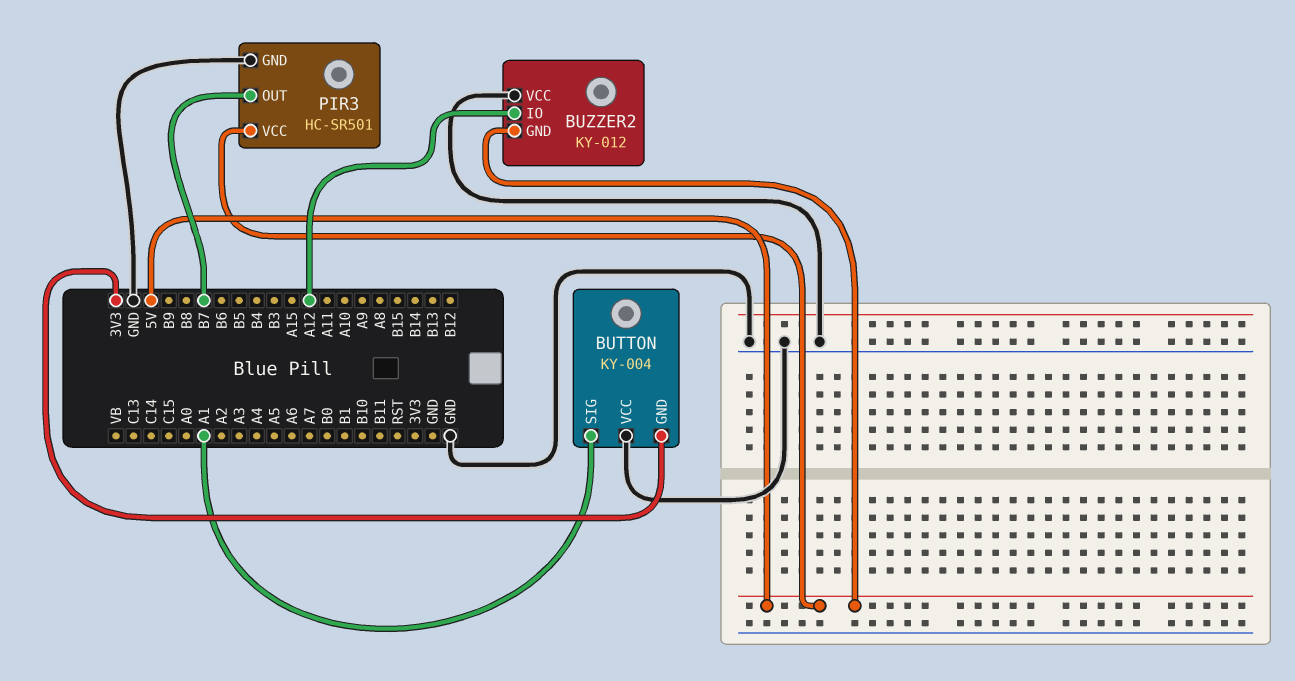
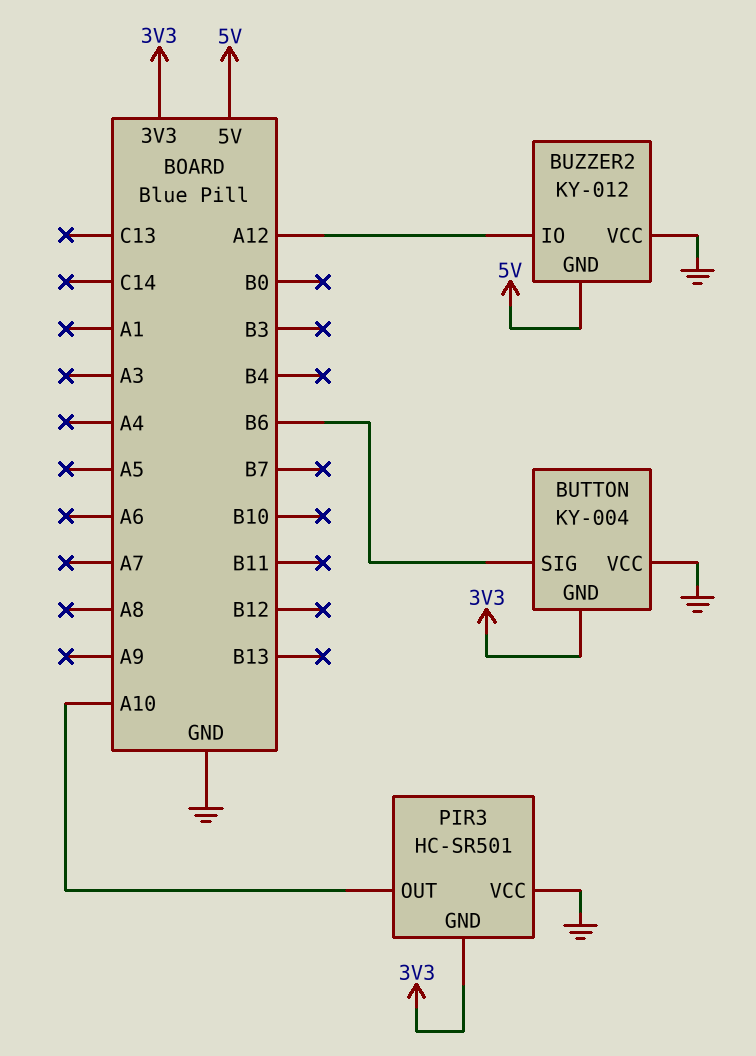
BUTTON pin SIG: A1 -> B6
PIR3 pin GND: GND -> 3V3
PIR3 pin OUT: B7 -> A10
PIR3 pin VCC: 5V -> GND

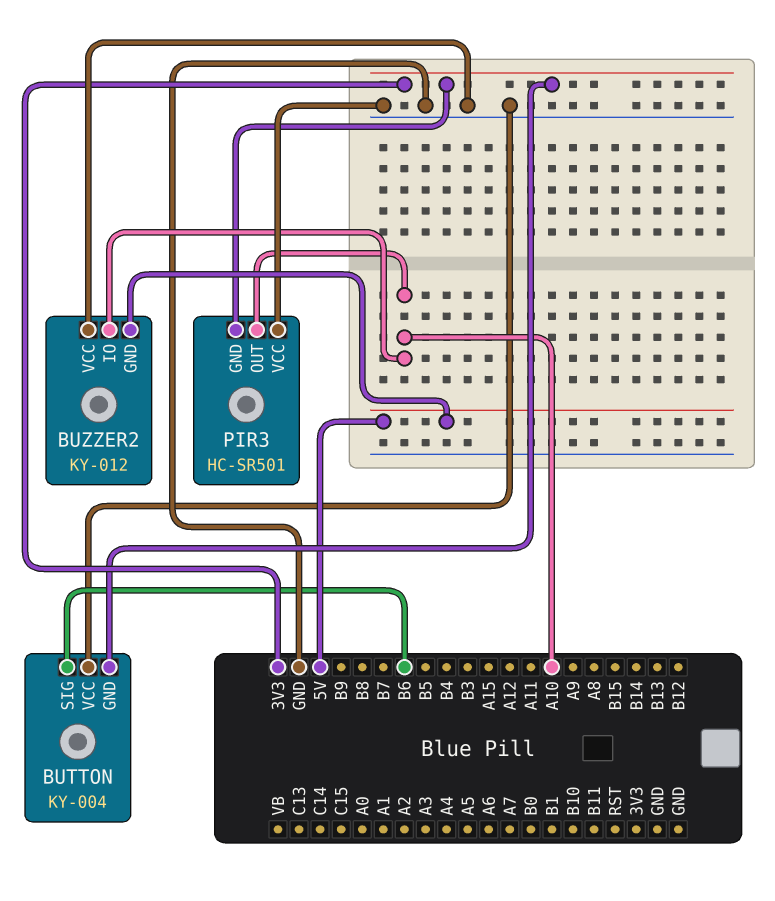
BUZZER2 pin IO: A12 -> A10

